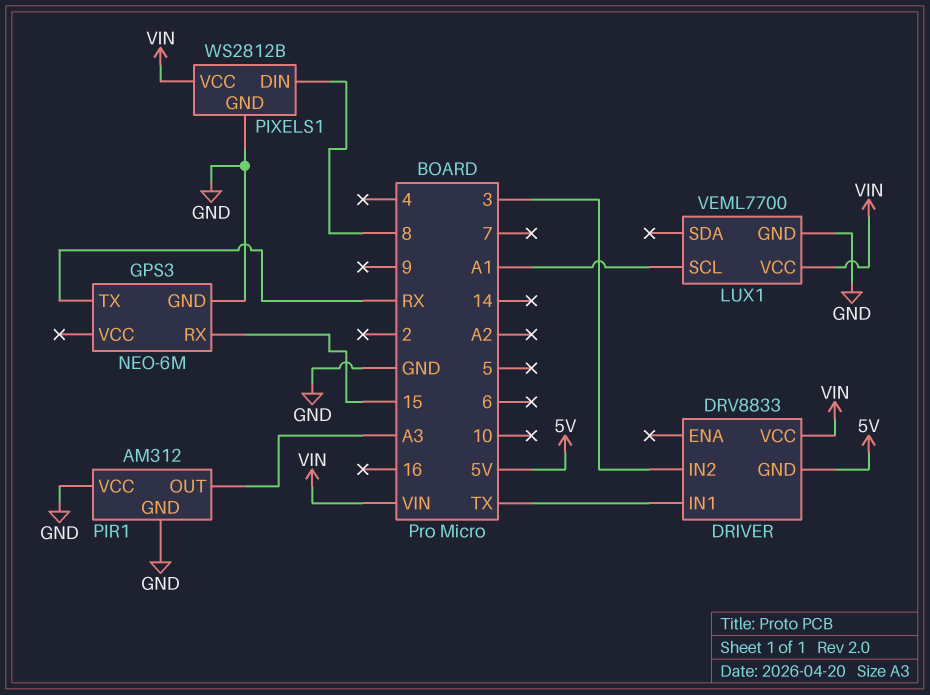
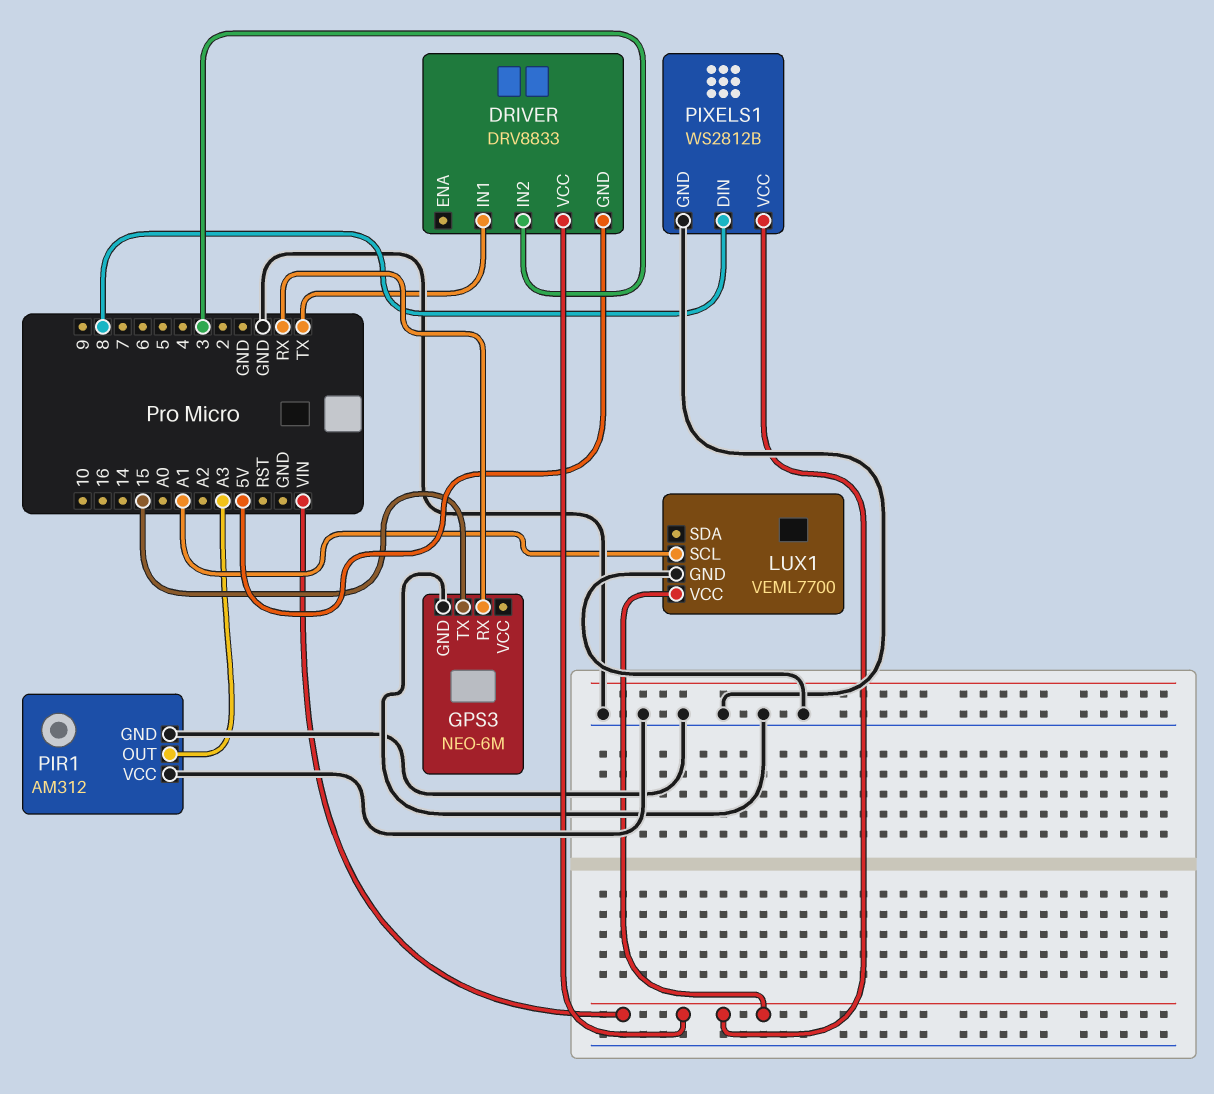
GPS3 pin RX: 15 -> RX
GPS3 pin TX: RX -> 15

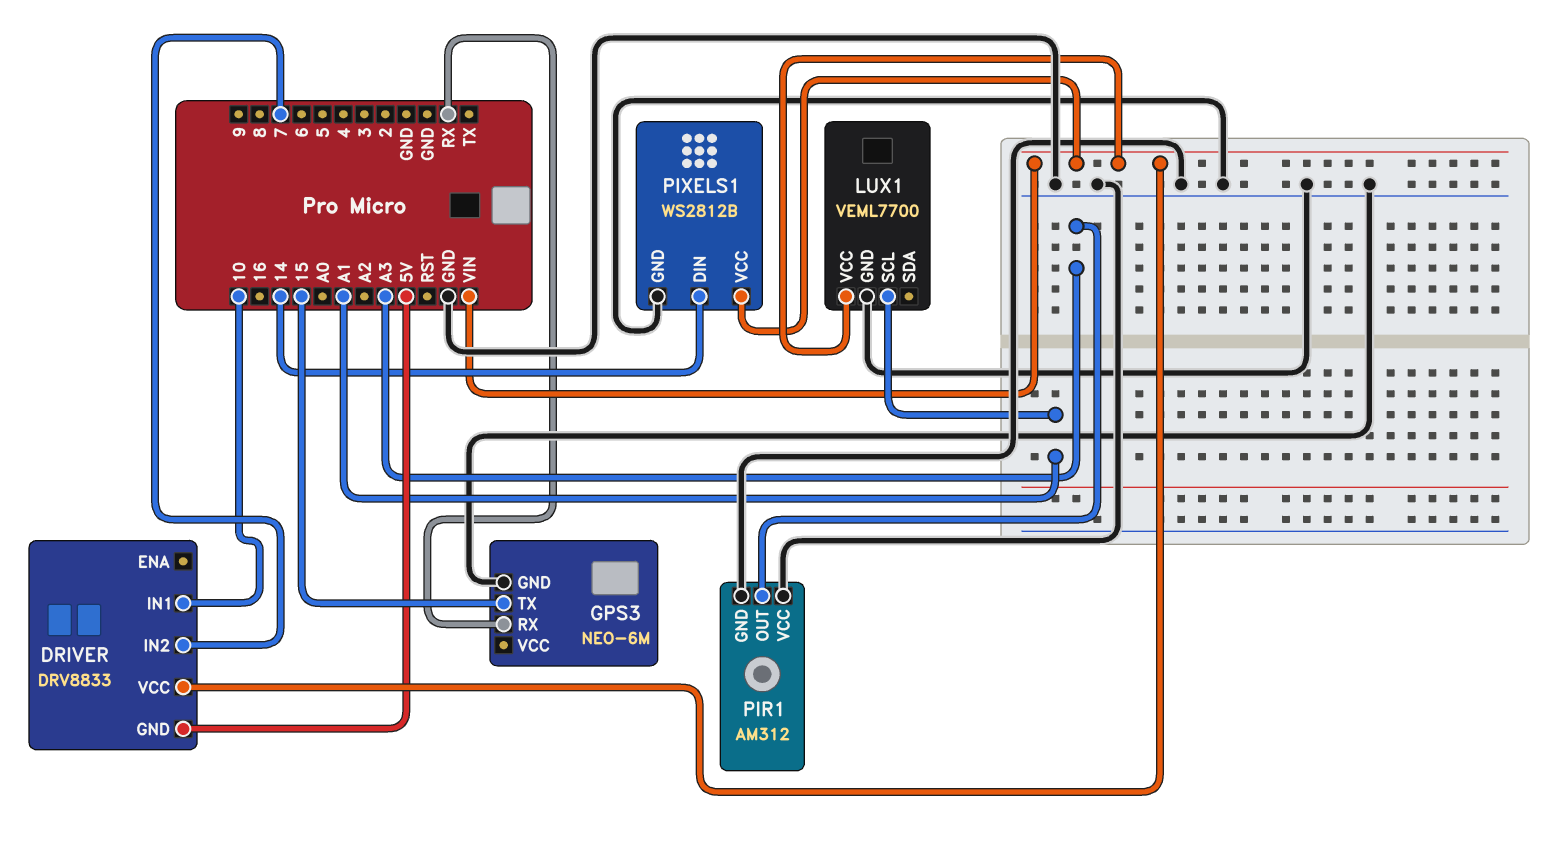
DRIVER pin IN1: TX -> 10
DRIVER pin IN2: 3 -> 7
PIXELS1 pin DIN: 8 -> 14

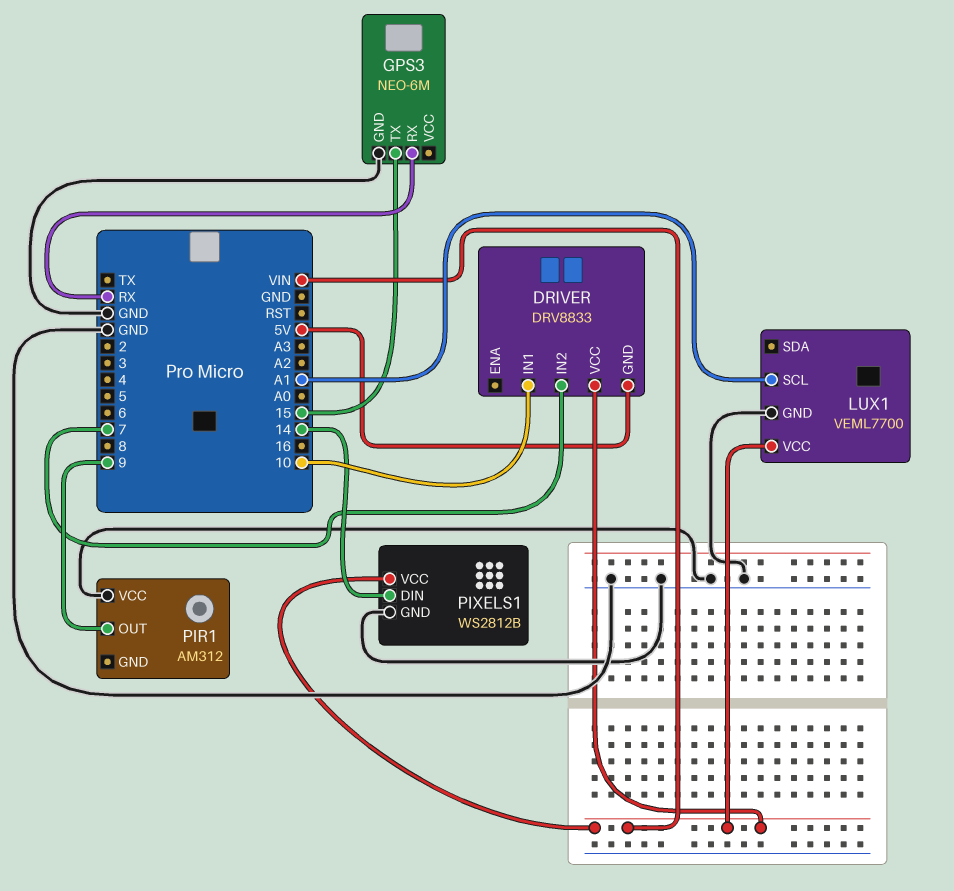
PIR1 pin GND: GND -> none
PIR1 pin OUT: A3 -> 9

